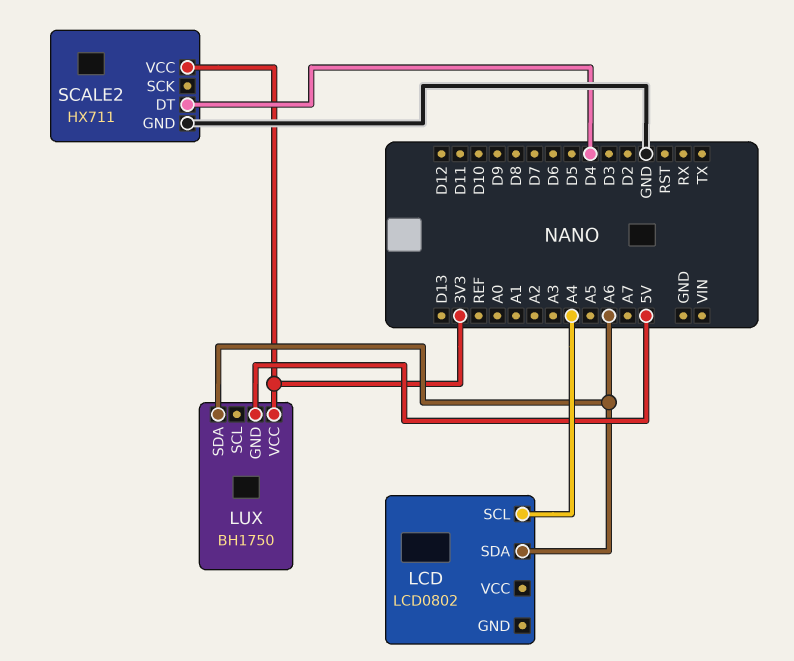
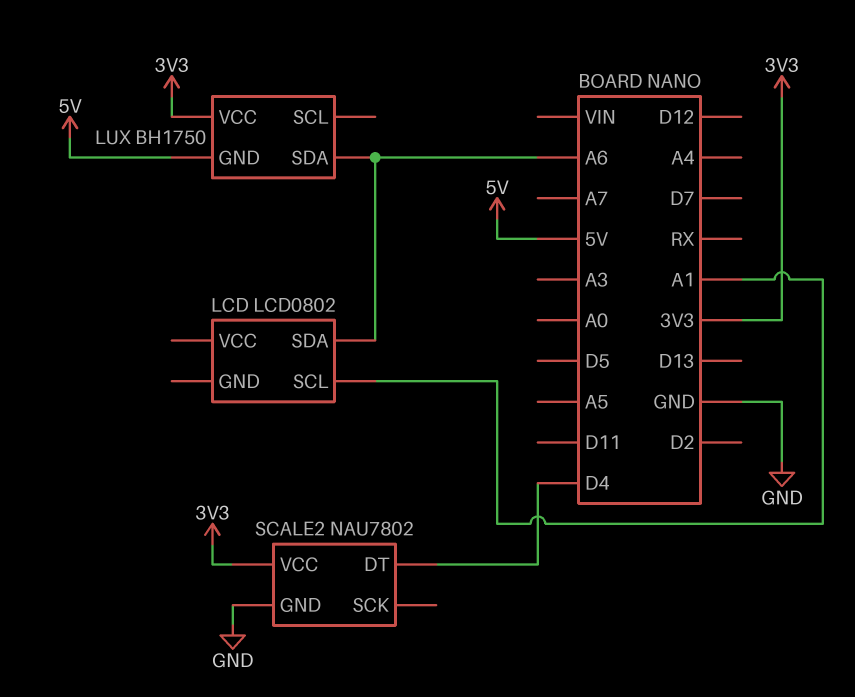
LCD pin SCL: A4 -> A1
SCALE2: HX711 -> NAU7802

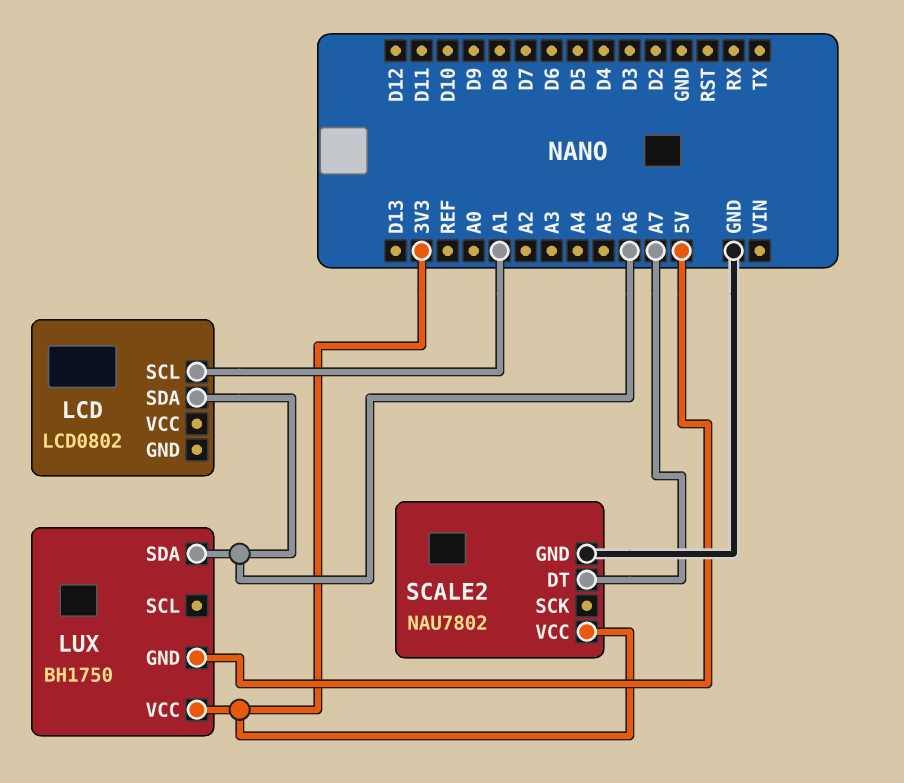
SCALE2 pin DT: D4 -> A7

